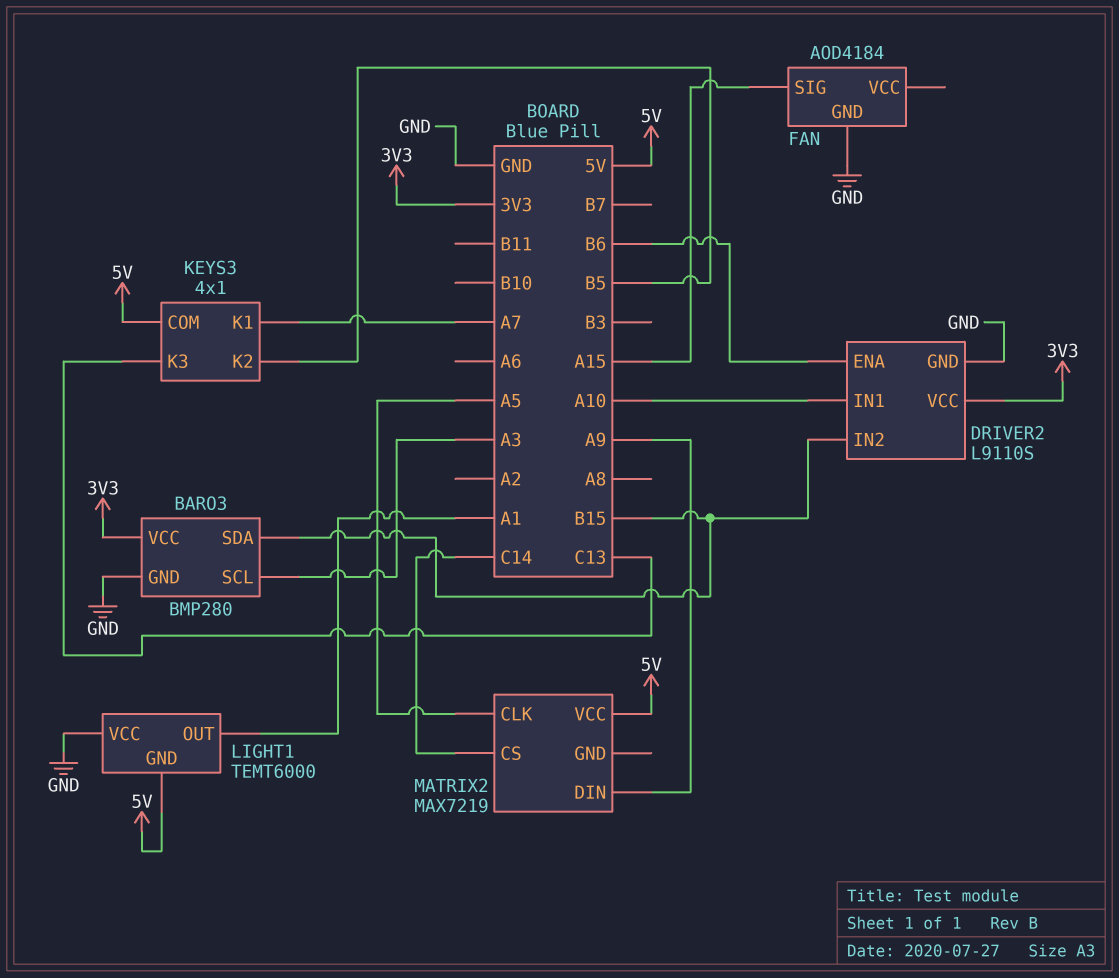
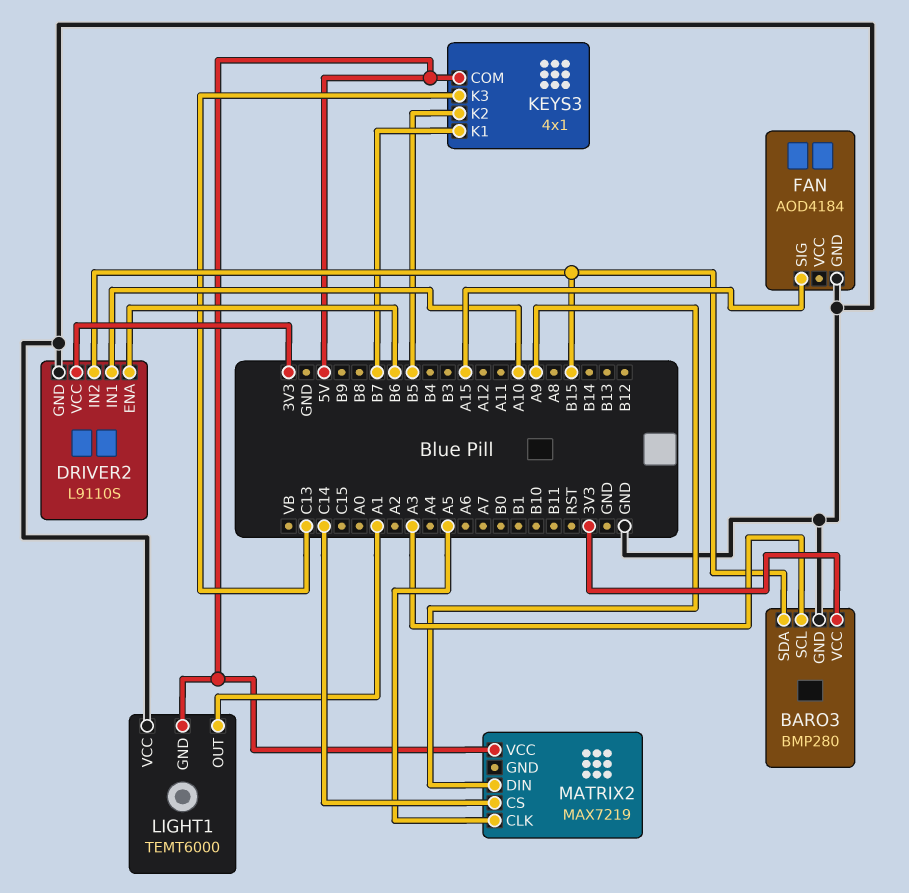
KEYS3 pin K1: A7 -> B7

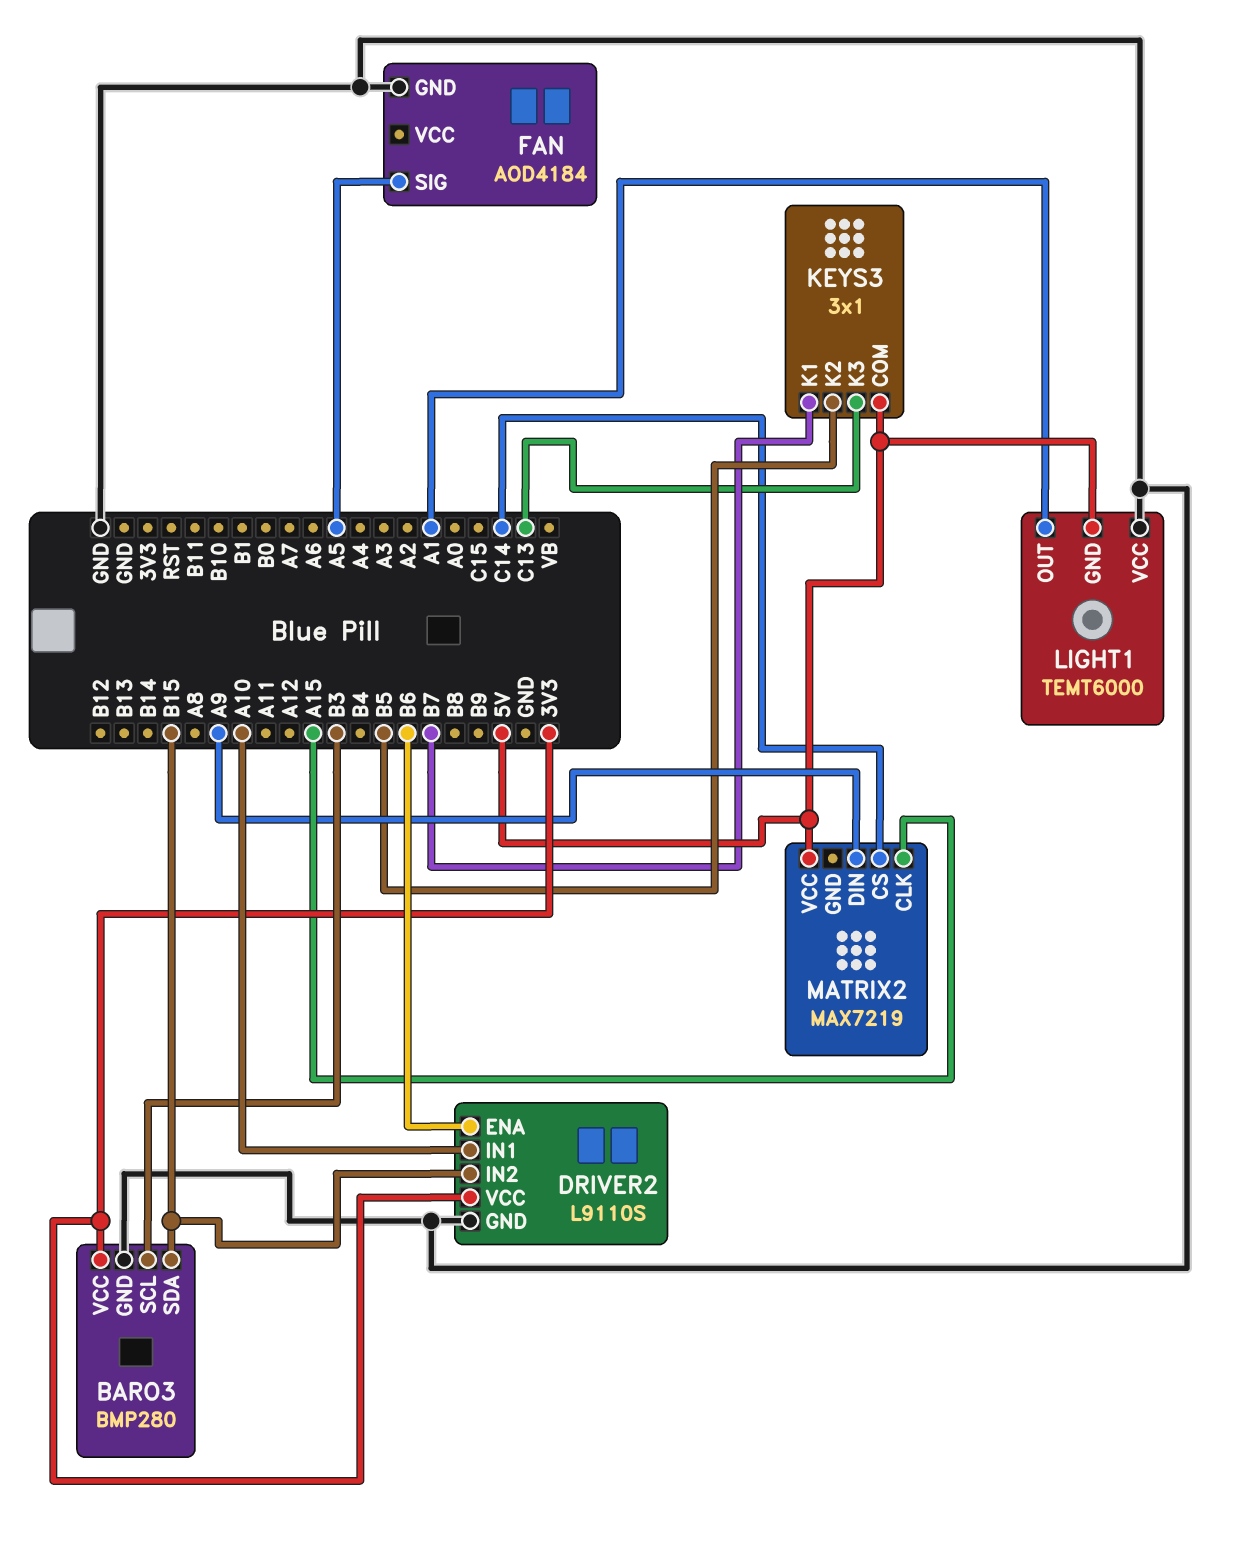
BARO3 pin SCL: A3 -> B3
FAN pin SIG: A15 -> A5
KEYS3: 4x1 -> 3x1
MATRIX2 pin CLK: A5 -> A15

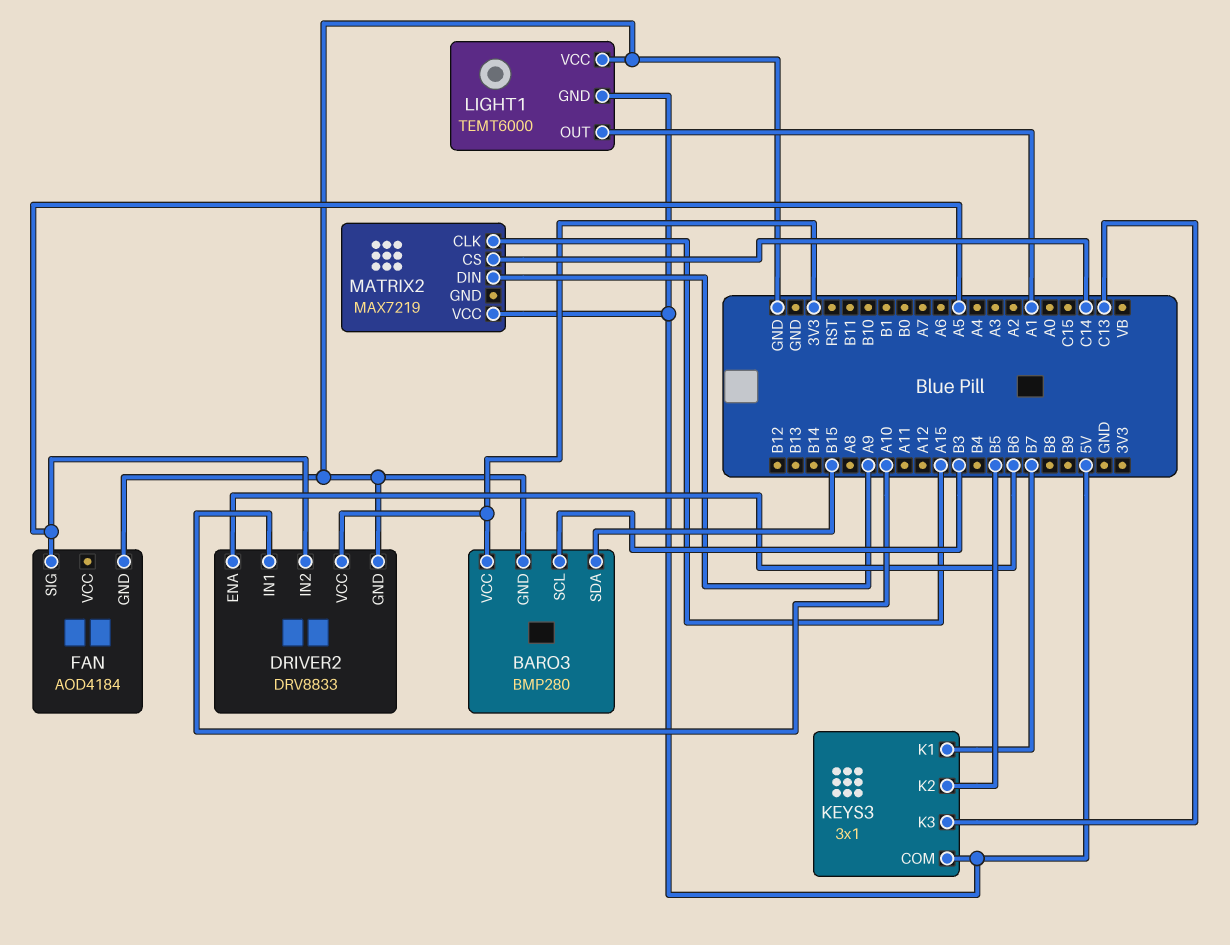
DRIVER2: L9110S -> DRV8833
DRIVER2 pin IN2: B15 -> A5

